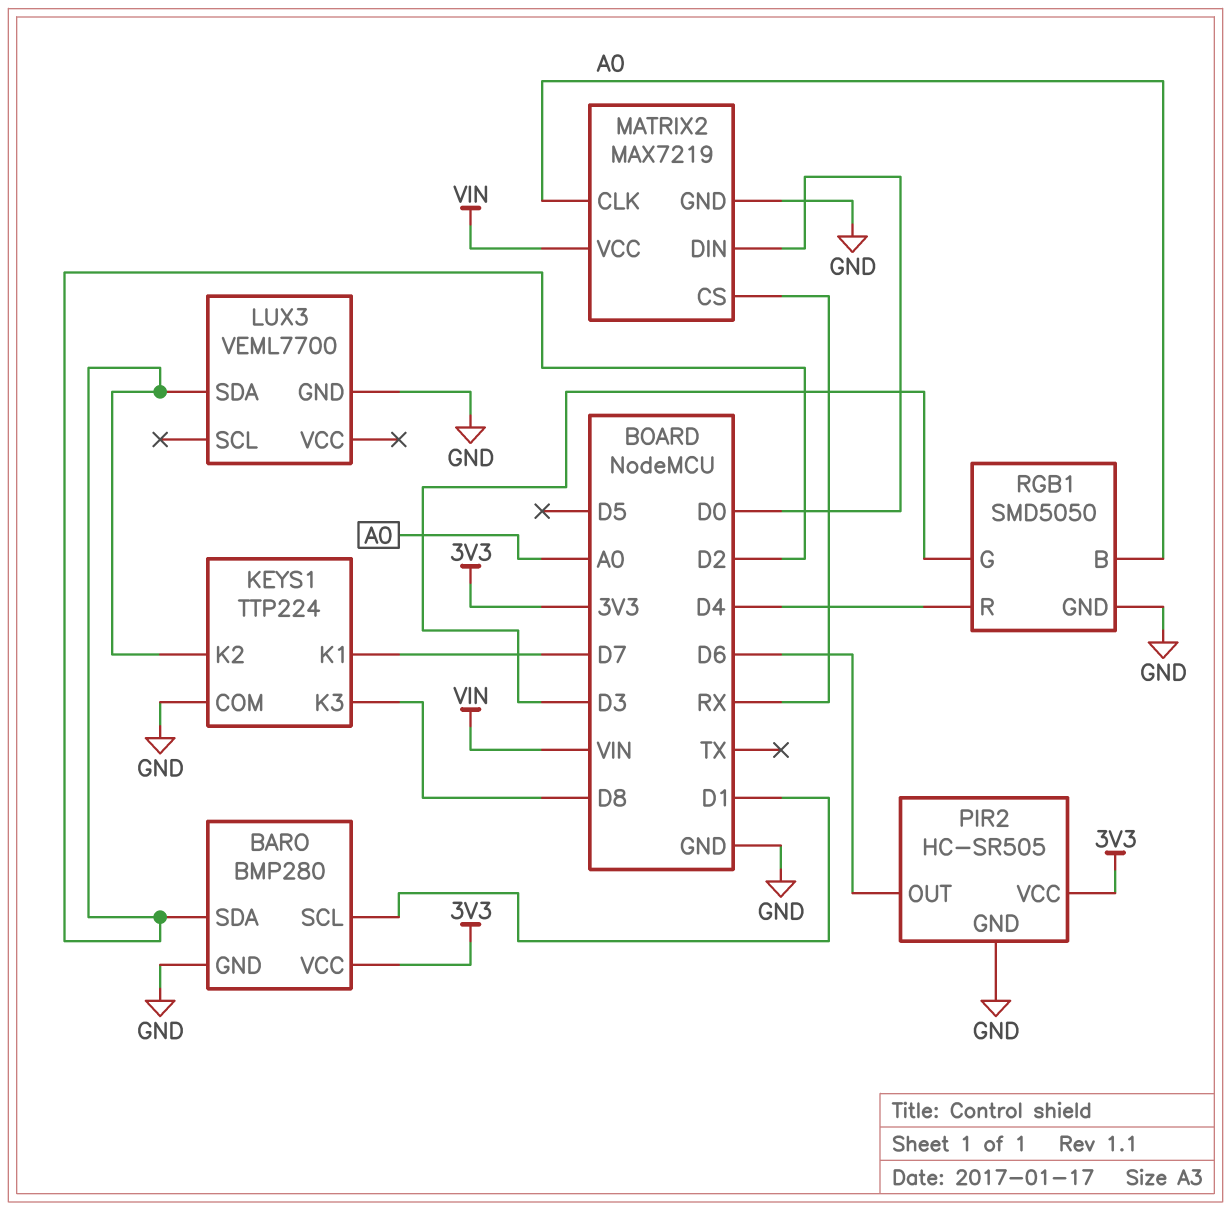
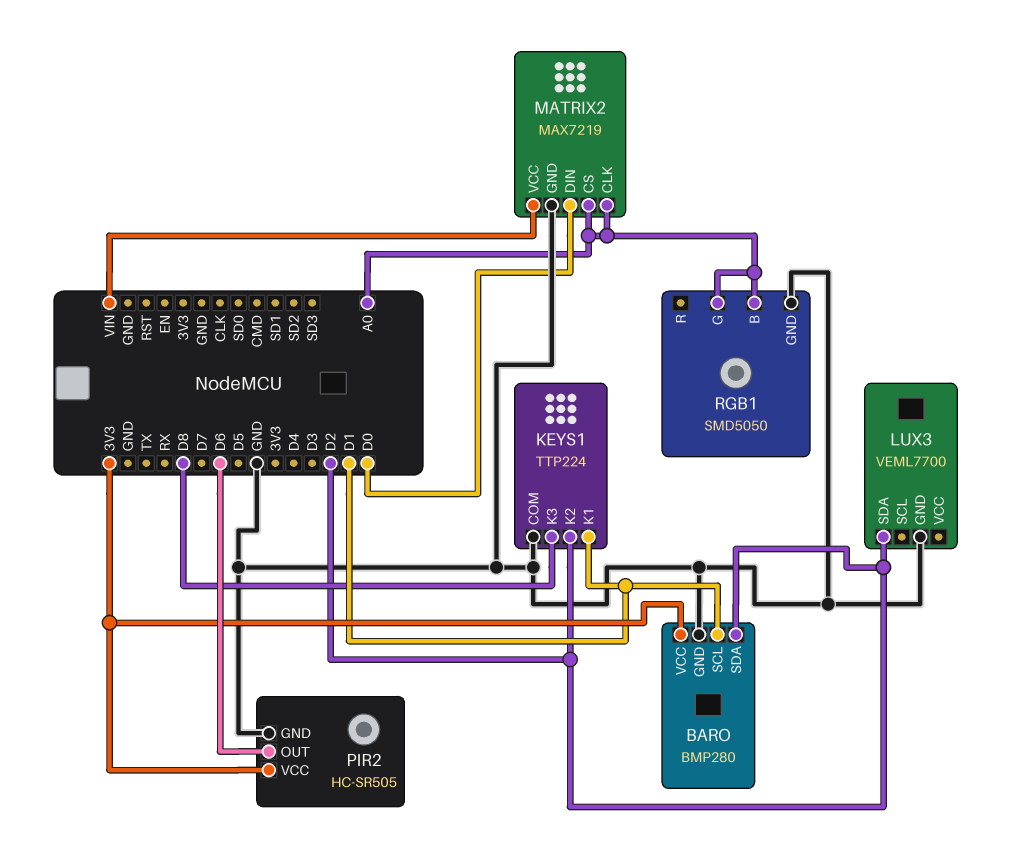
KEYS1 pin K1: D7 -> D1
MATRIX2 pin CS: RX -> A0
RGB1 pin G: D3 -> A0
RGB1 pin R: D4 -> none

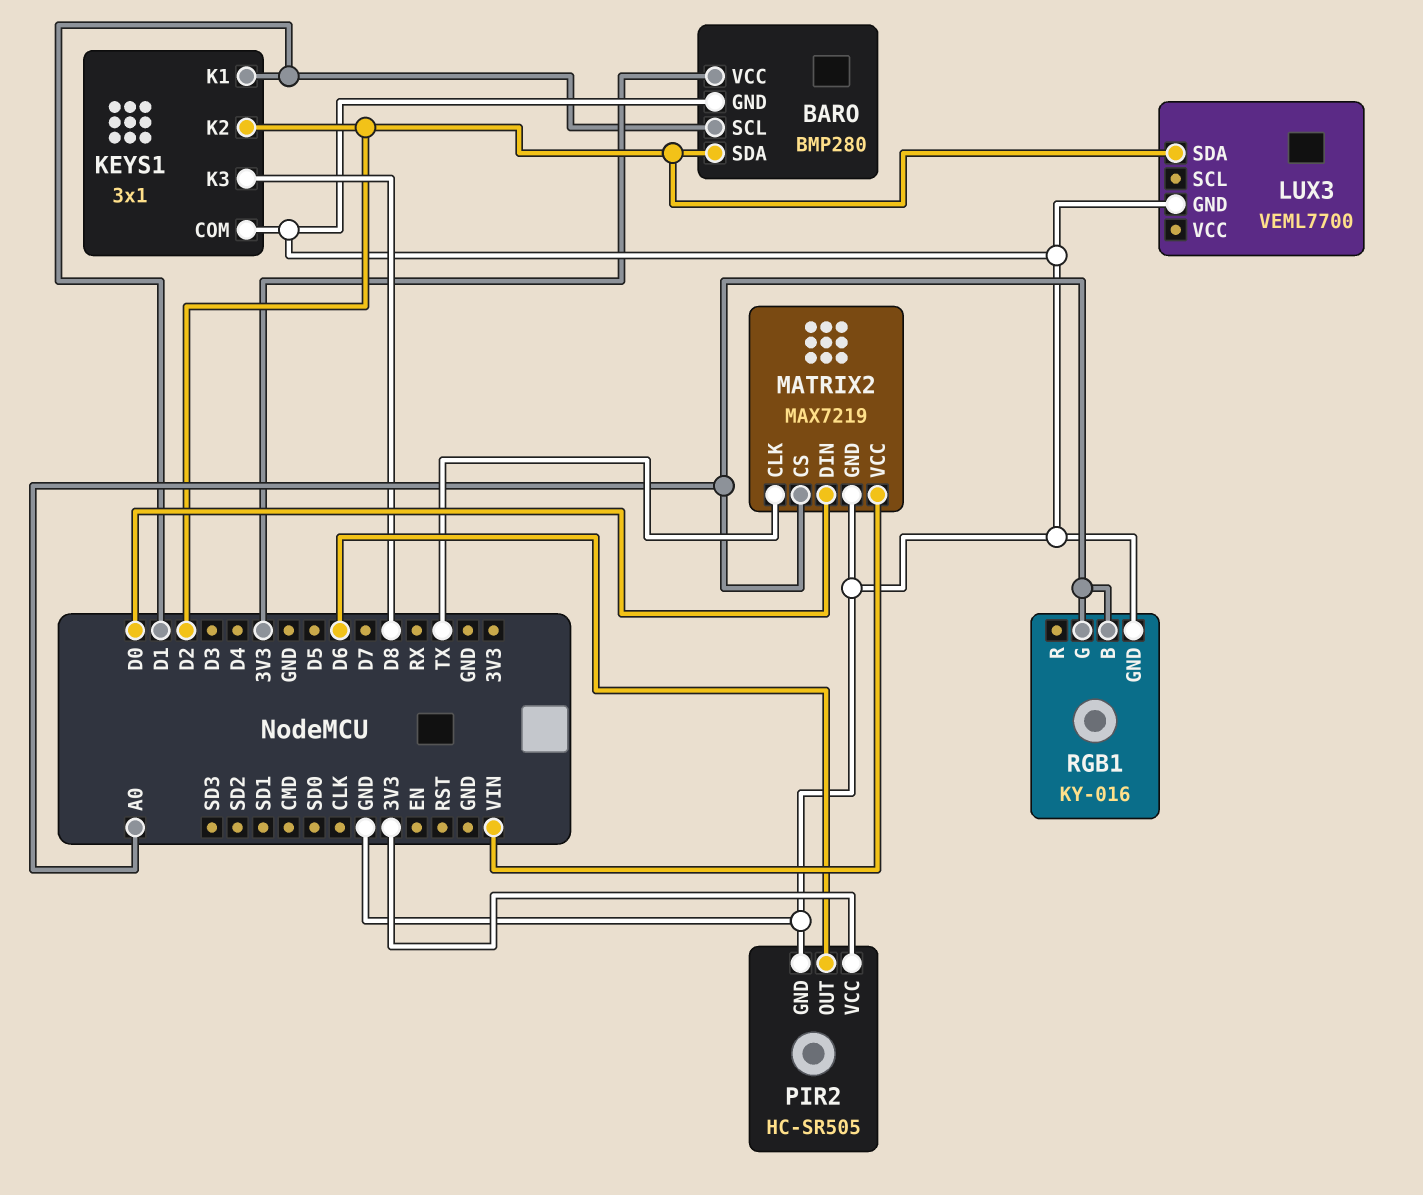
KEYS1: TTP224 -> 3x1
MATRIX2 pin CLK: A0 -> TX
RGB1: SMD5050 -> KY-016

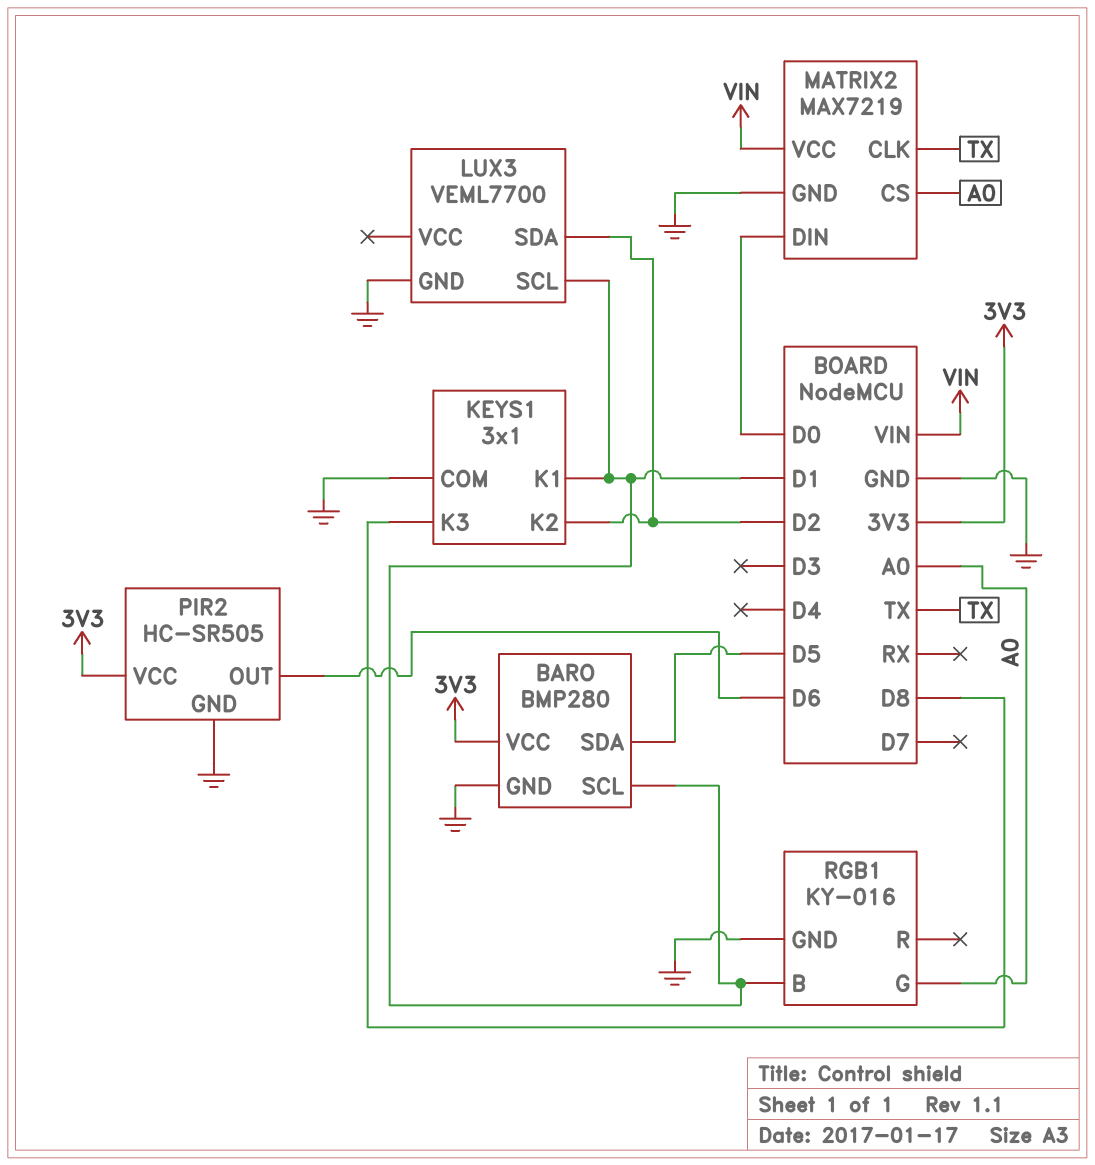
BARO pin SDA: D2 -> D5
LUX3 pin SCL: none -> D1
RGB1 pin B: A0 -> D1

